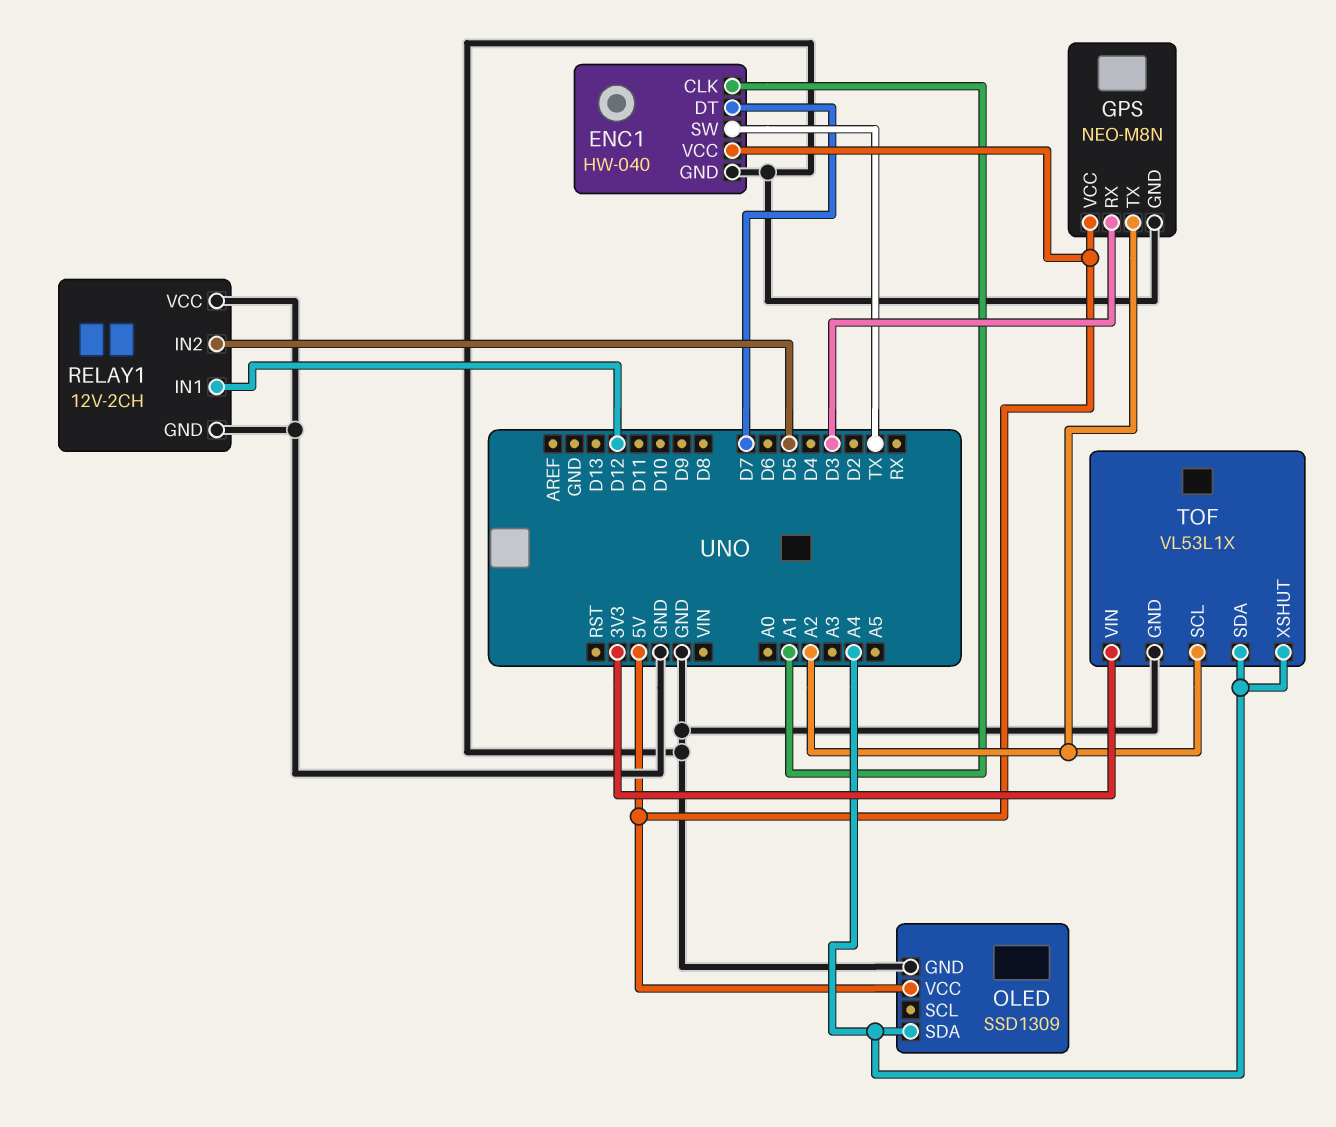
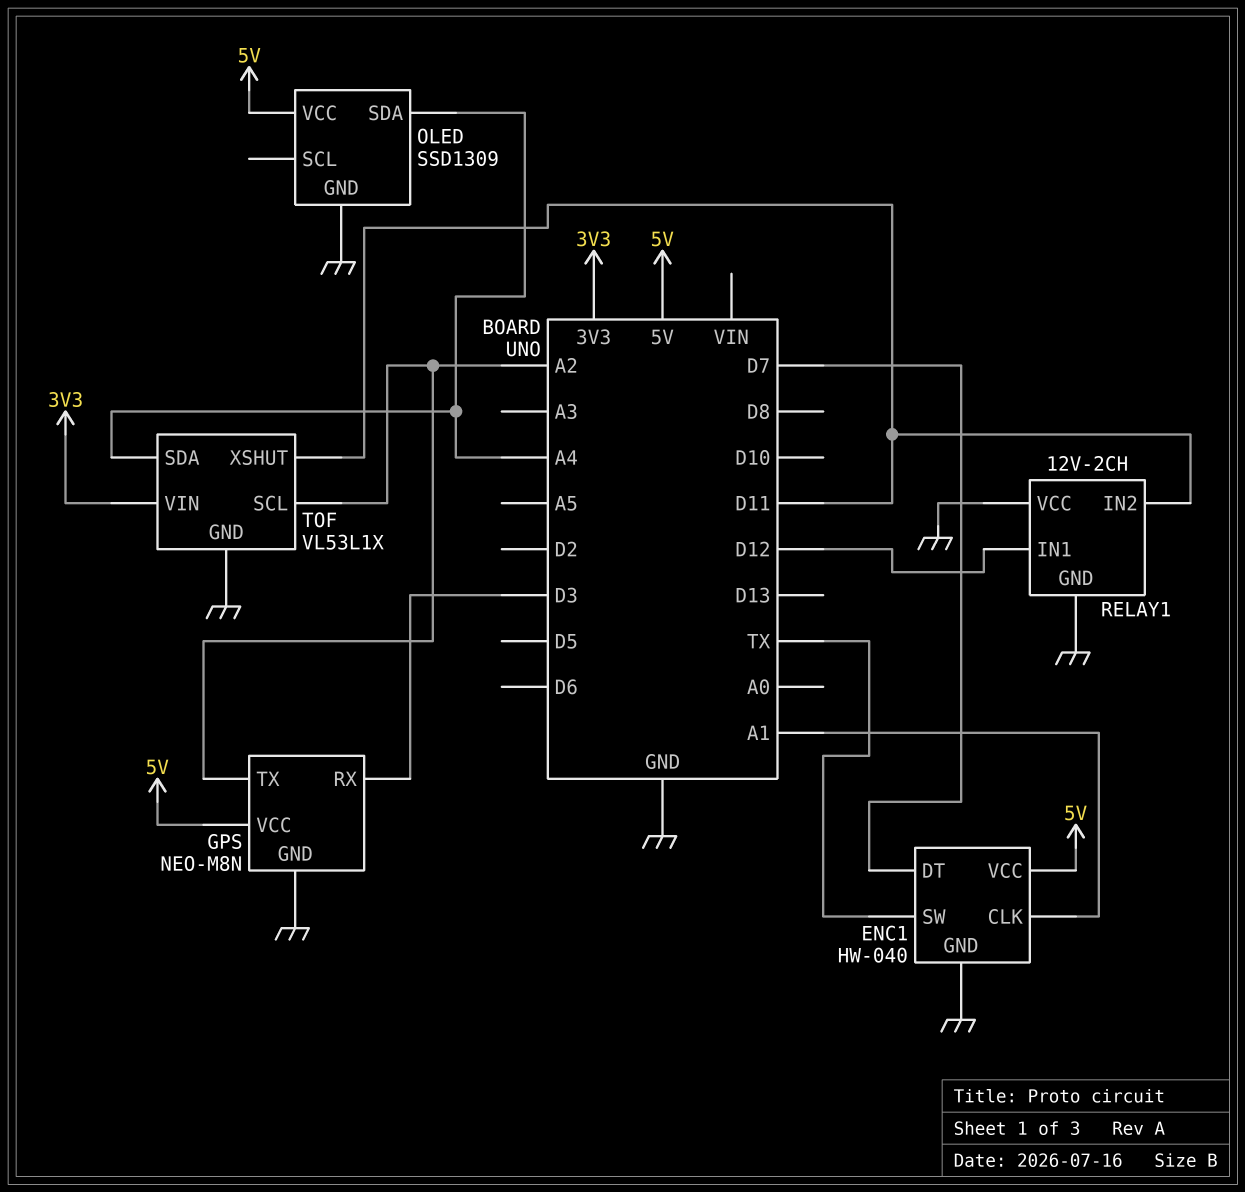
RELAY1 pin IN2: D5 -> D11
TOF pin XSHUT: A4 -> D11

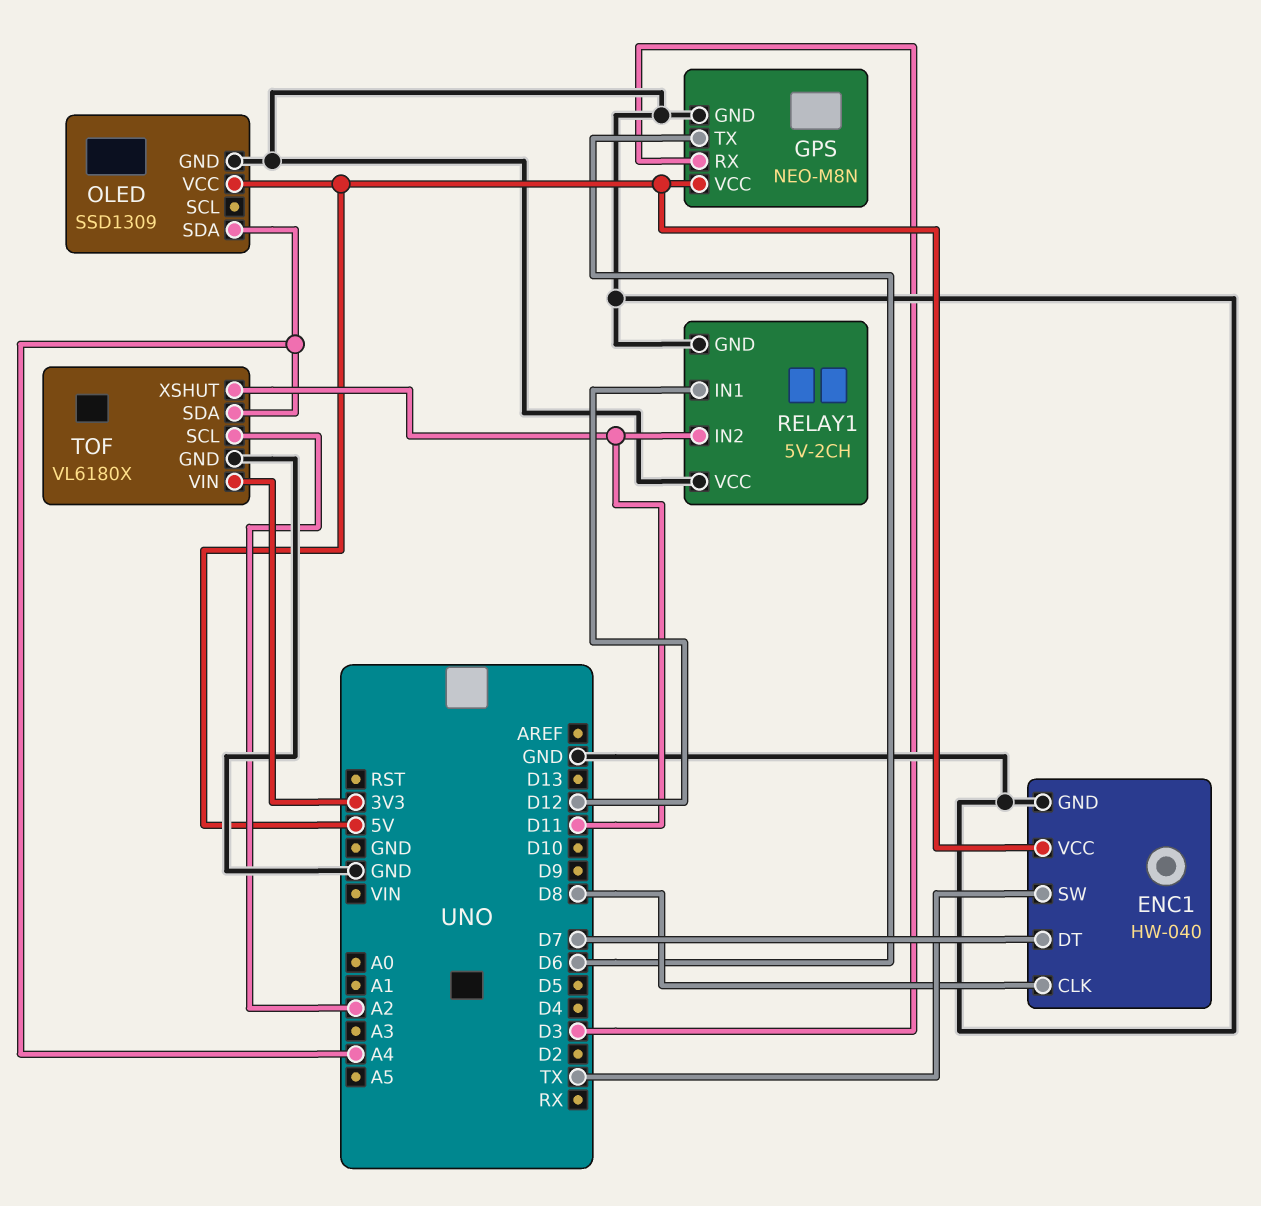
ENC1 pin CLK: A1 -> D8
GPS pin TX: A2 -> D6
RELAY1: 12V-2CH -> 5V-2CH
TOF: VL53L1X -> VL6180X

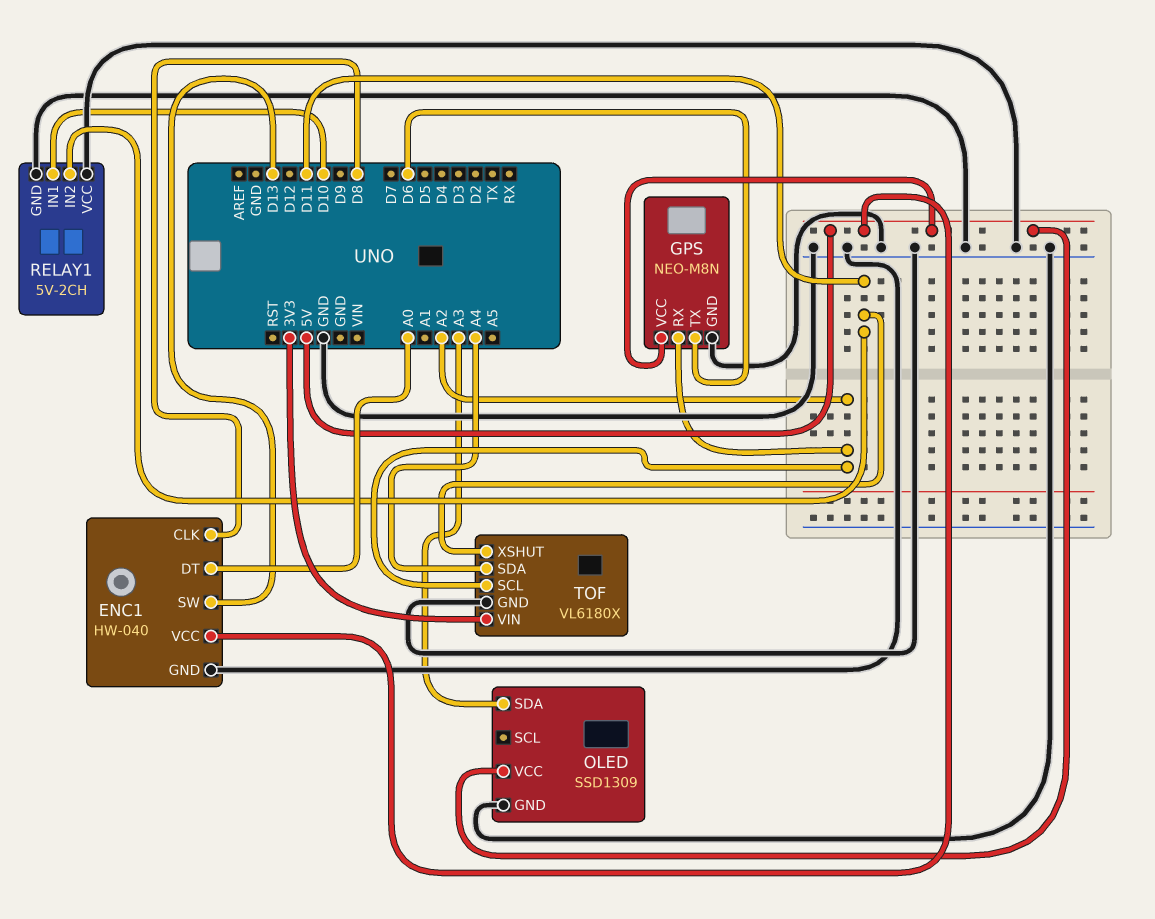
ENC1 pin DT: D7 -> A0
ENC1 pin SW: TX -> D13
GPS pin RX: D3 -> A2
OLED pin SDA: A4 -> A3
RELAY1 pin IN1: D12 -> D10

